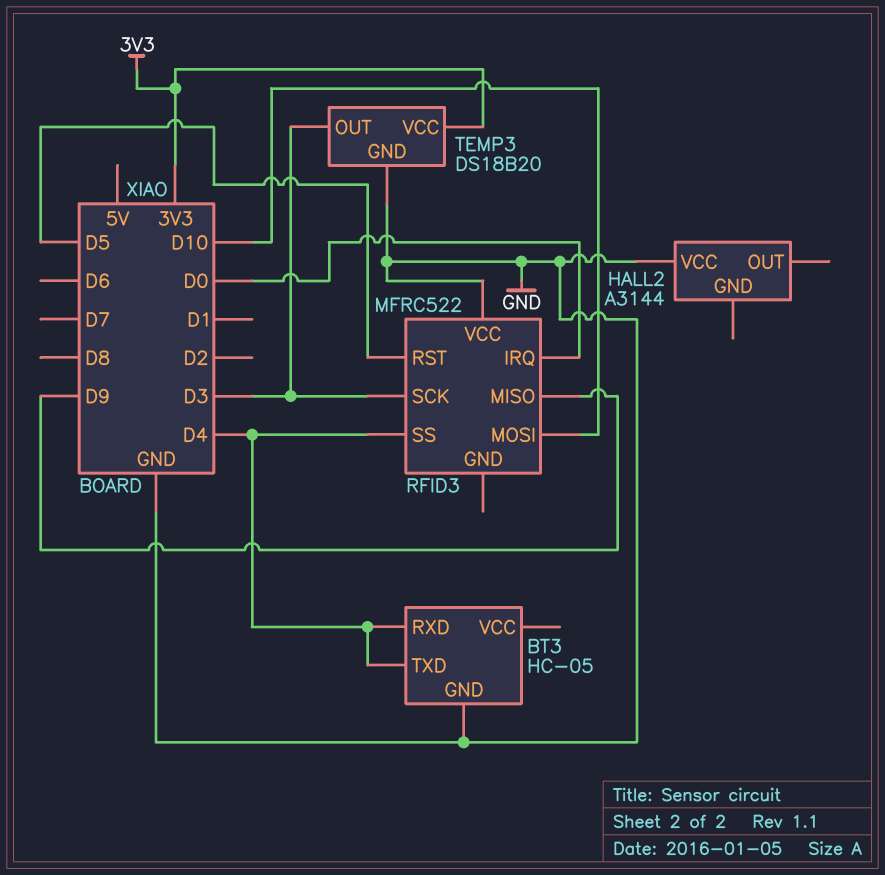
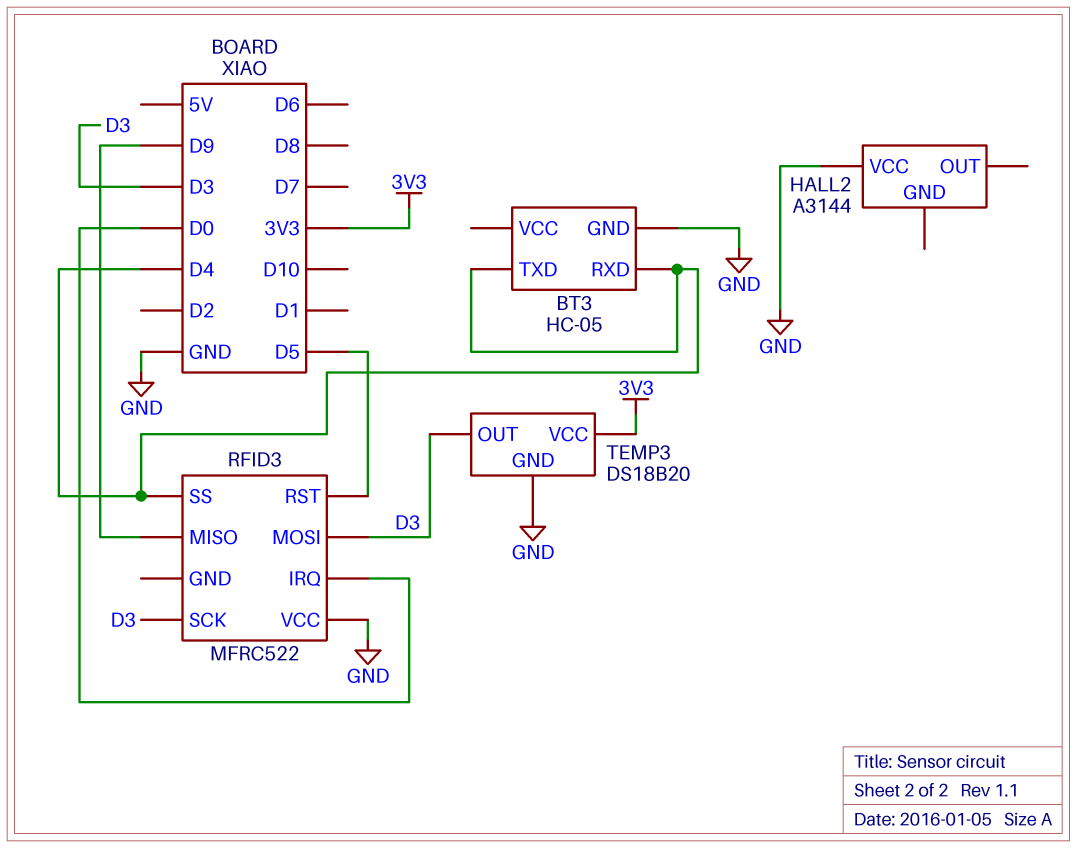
RFID3 pin MOSI: D10 -> D3

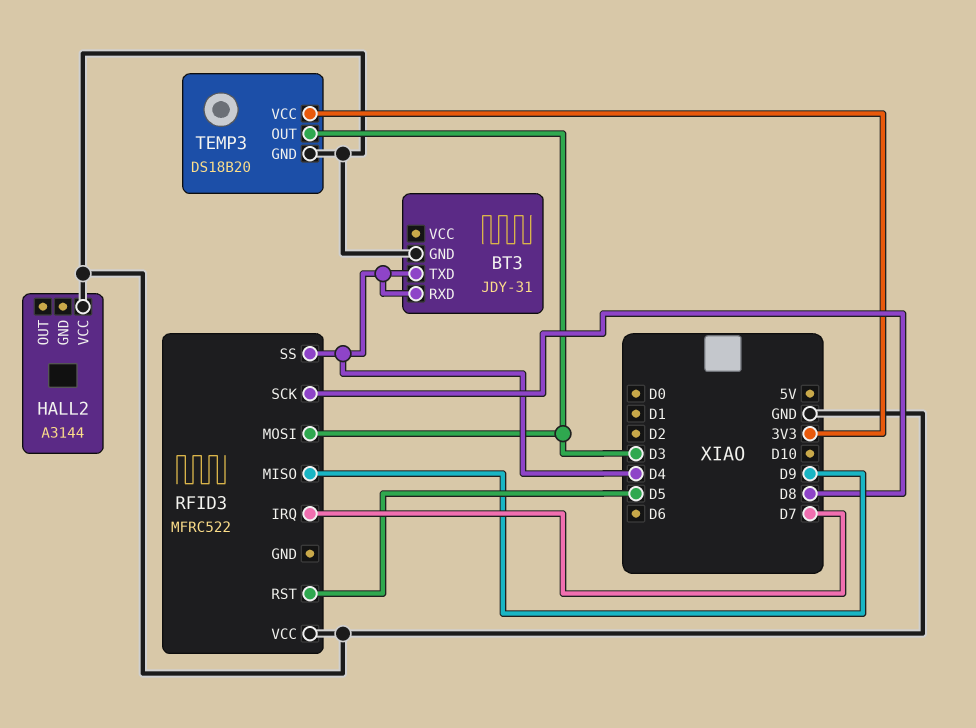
BT3: HC-05 -> JDY-31
RFID3 pin IRQ: D0 -> D7
RFID3 pin SCK: D3 -> D8

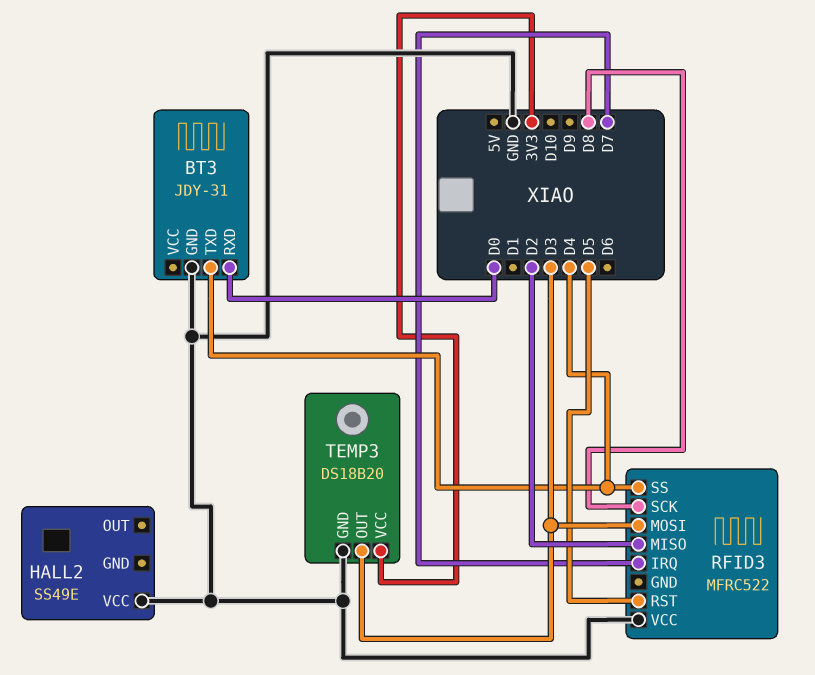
BT3 pin RXD: D4 -> D0
HALL2: A3144 -> SS49E
RFID3 pin MISO: D9 -> D2

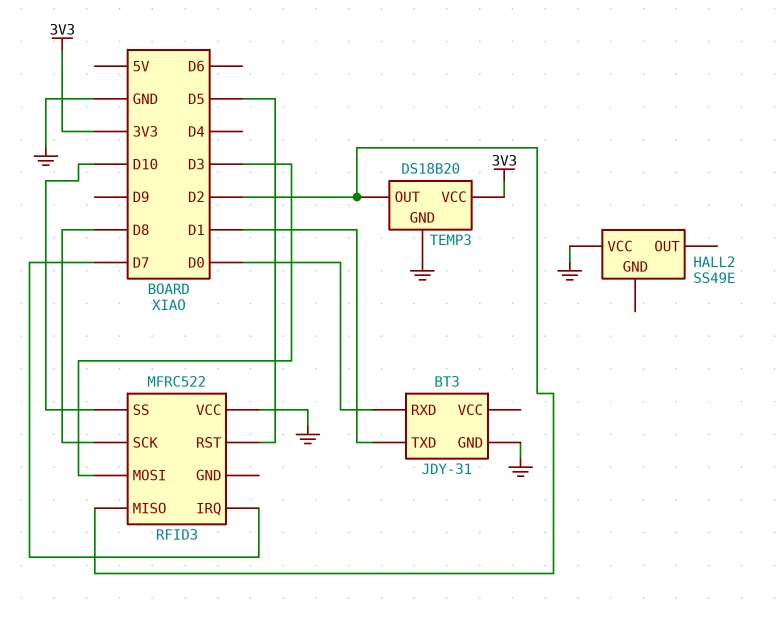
BT3 pin TXD: D4 -> D1
RFID3 pin SS: D4 -> D10
TEMP3 pin OUT: D3 -> D2

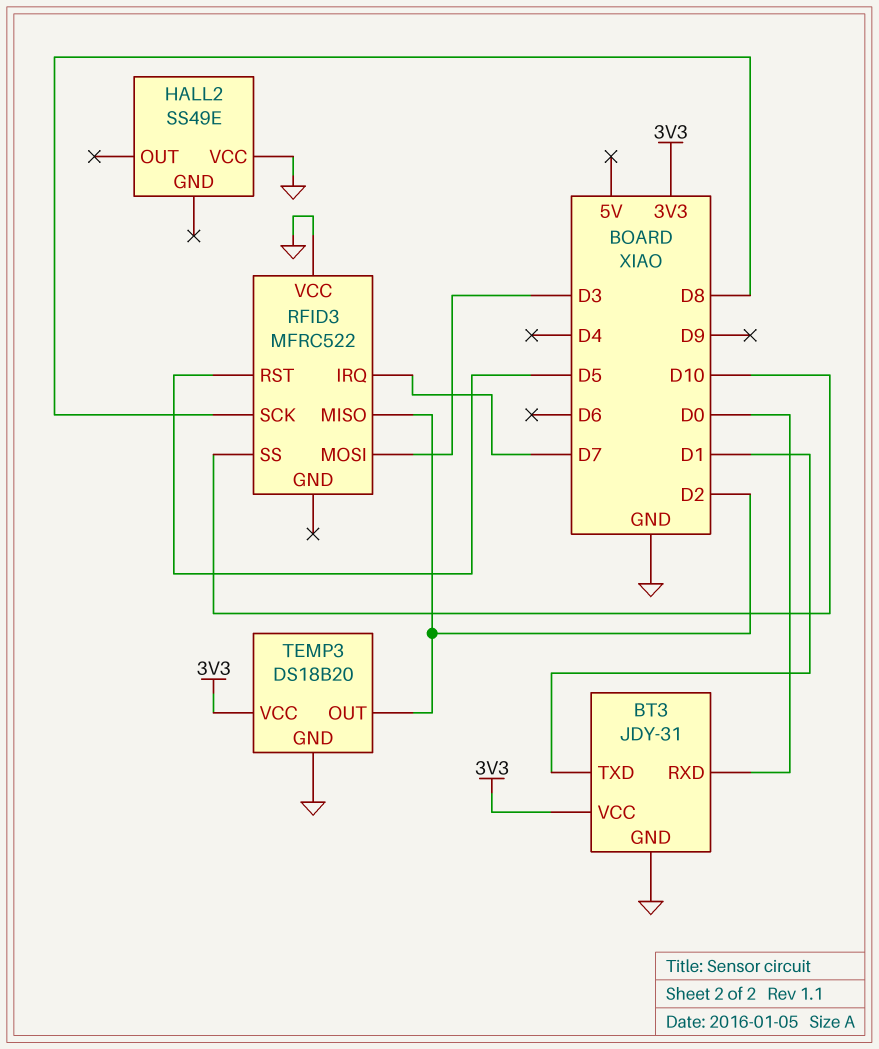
BT3 pin VCC: none -> 3V3

